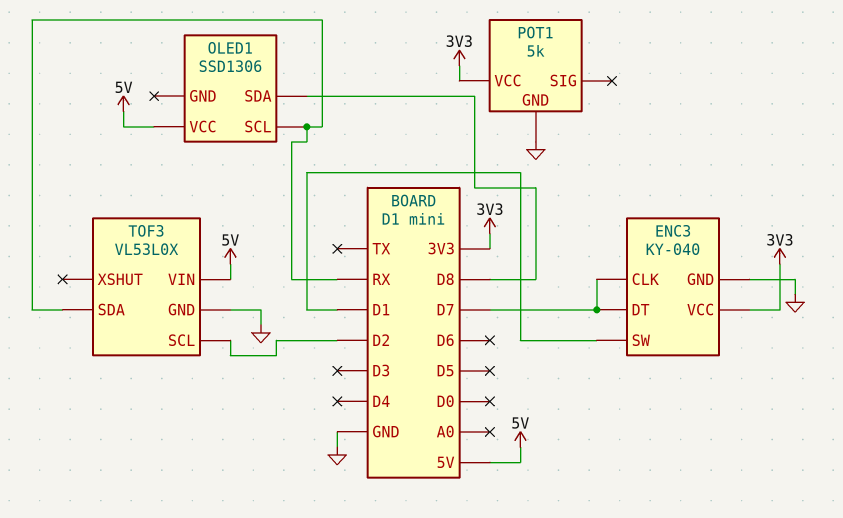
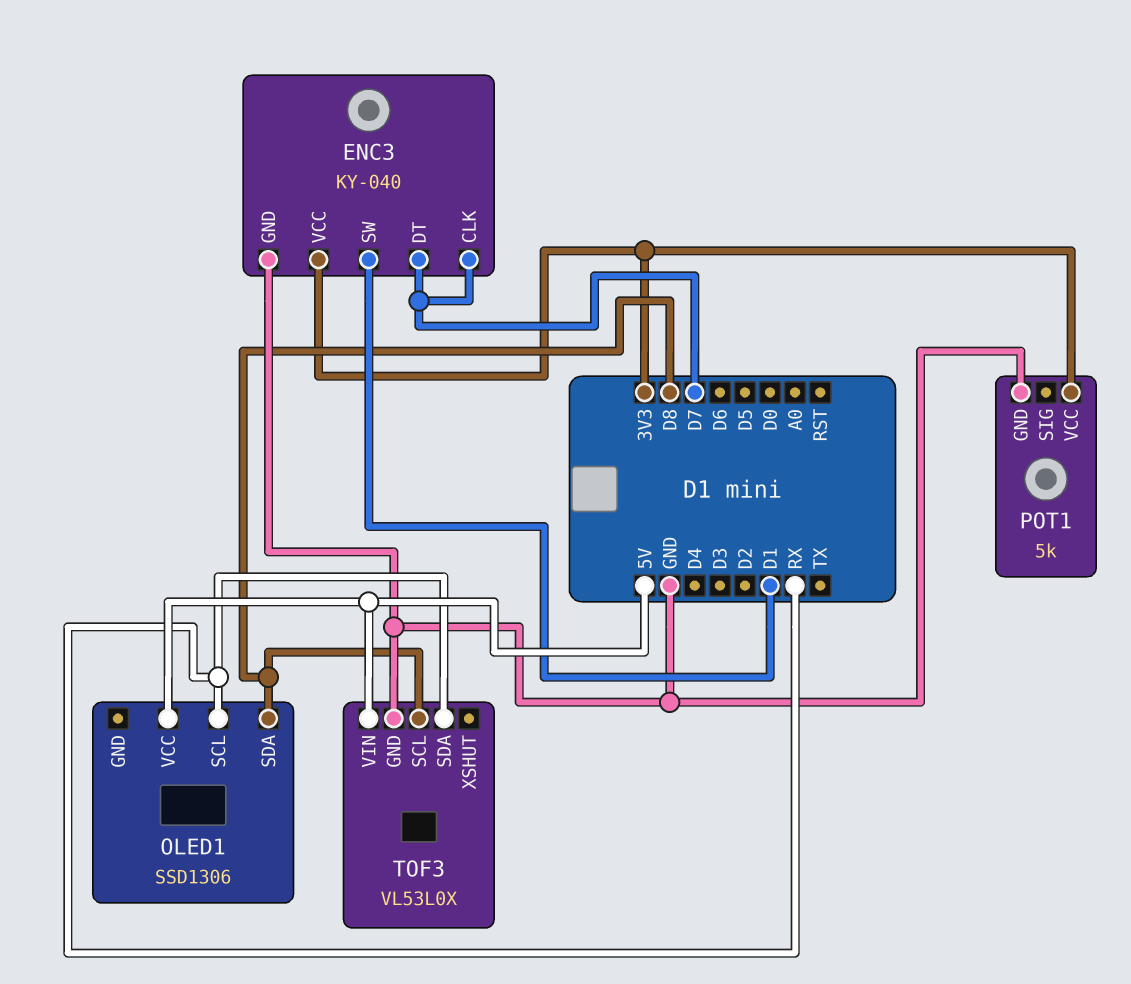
TOF3 pin SCL: D2 -> D8

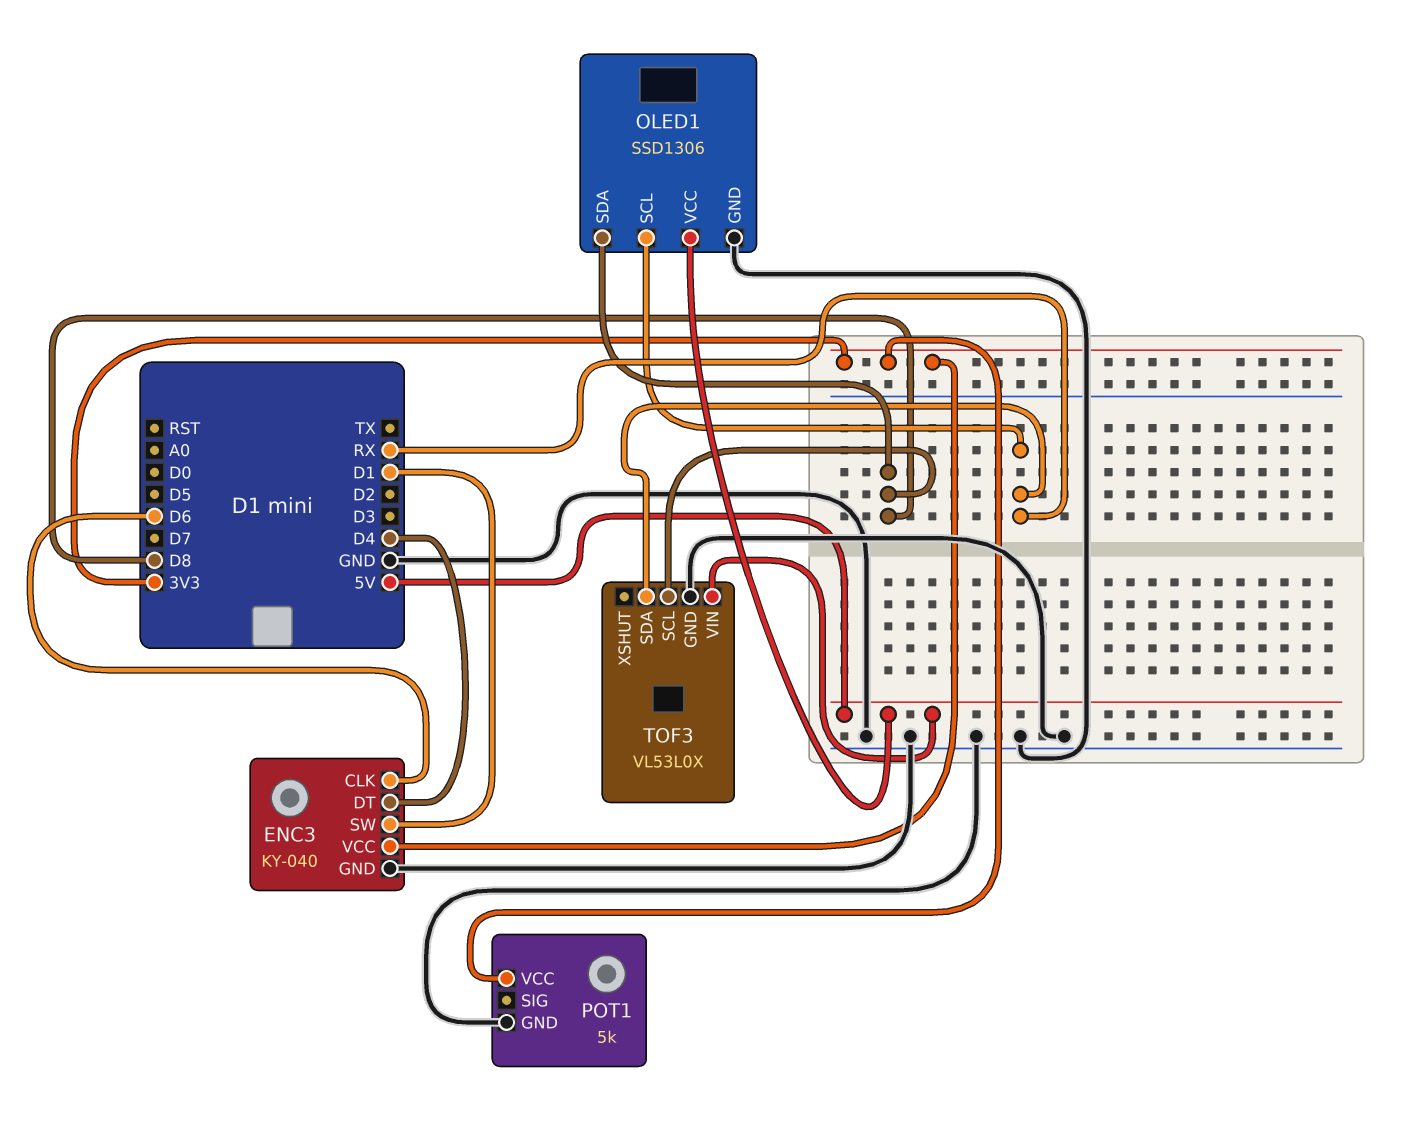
ENC3 pin CLK: D7 -> D6
ENC3 pin DT: D7 -> D4
OLED1 pin GND: none -> GND

